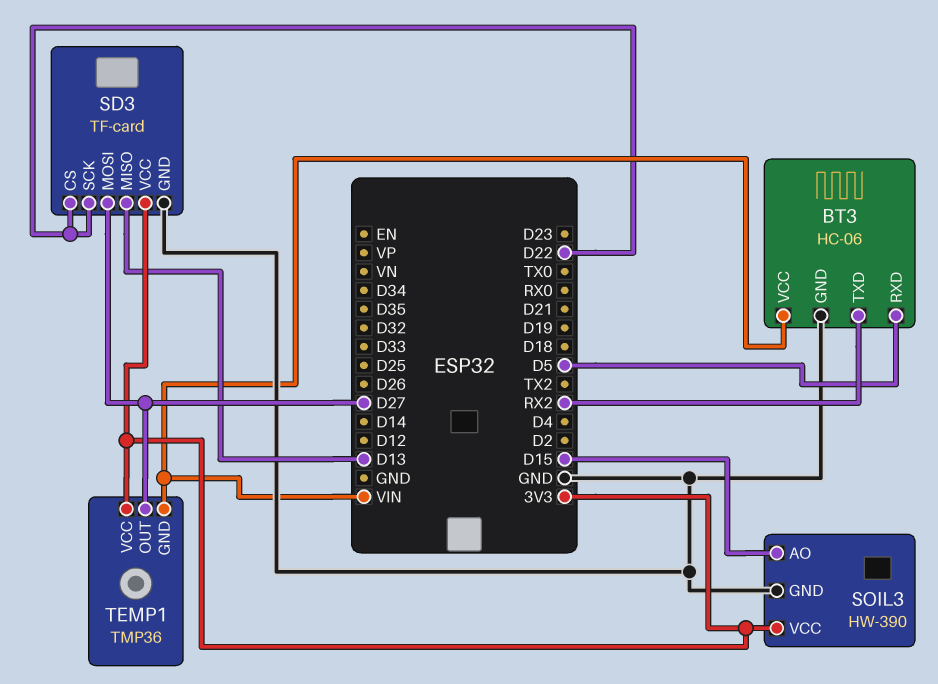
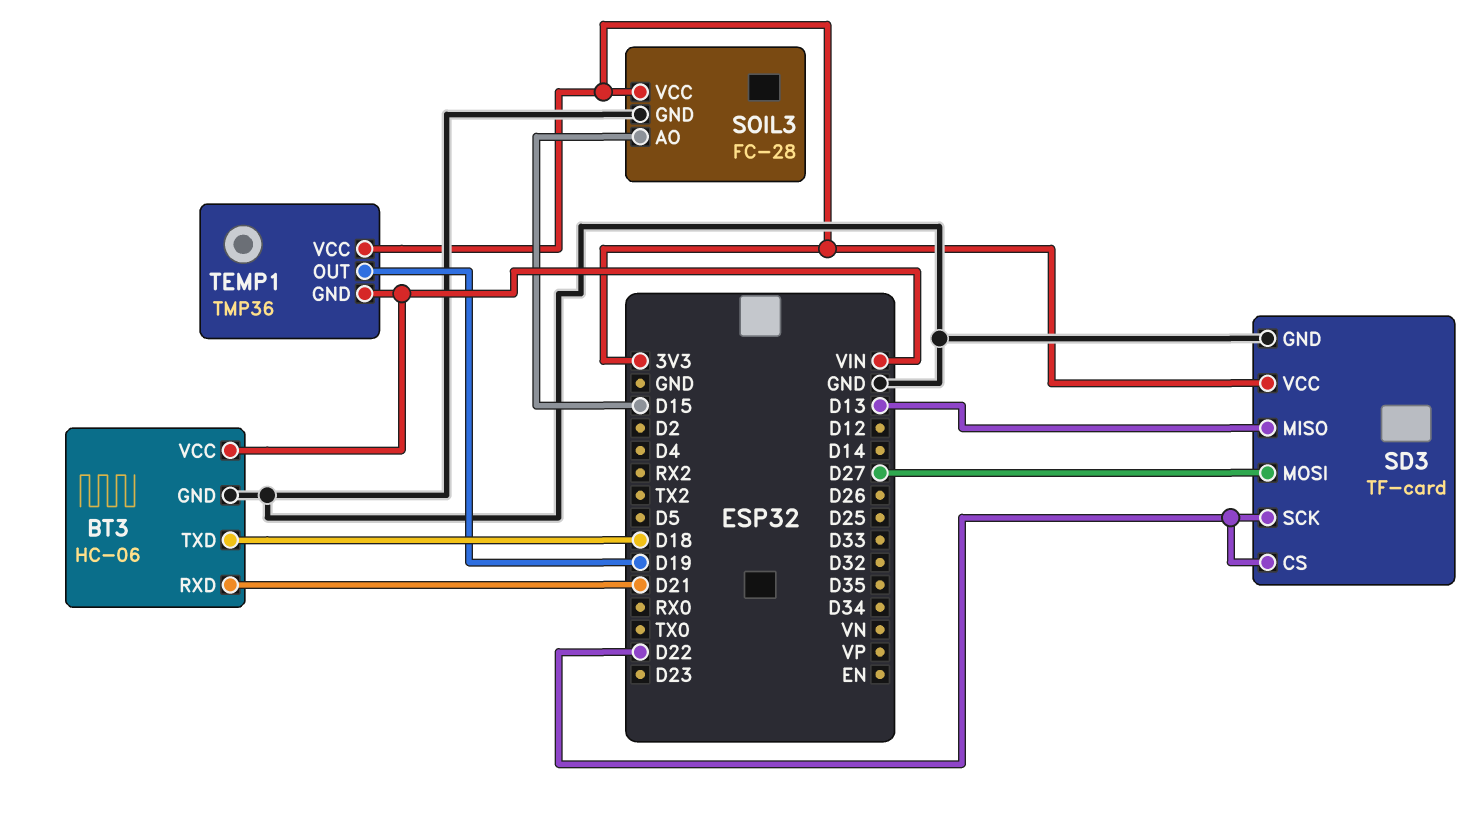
BT3 pin RXD: D5 -> D21
BT3 pin TXD: RX2 -> D18
SOIL3: HW-390 -> FC-28
TEMP1 pin OUT: D27 -> D19

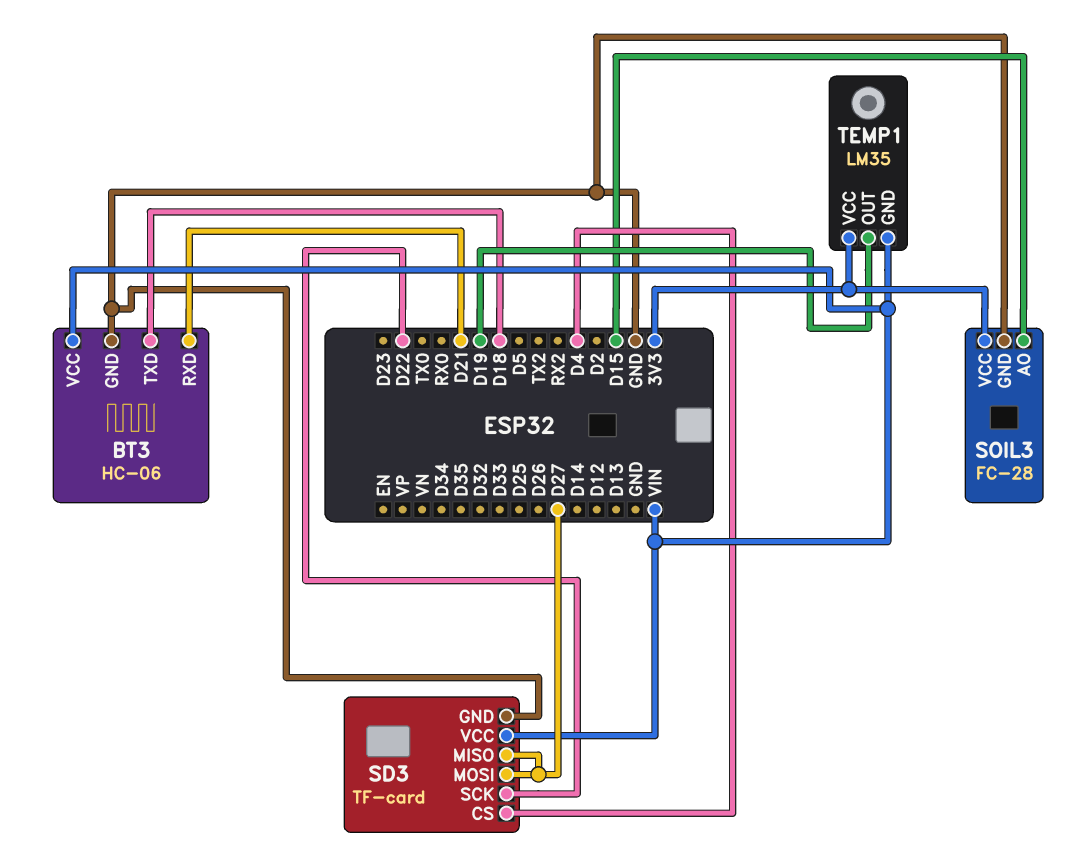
SD3 pin CS: D22 -> D4
SD3 pin MISO: D13 -> D27
SD3 pin VCC: 3V3 -> VIN
TEMP1: TMP36 -> LM35

